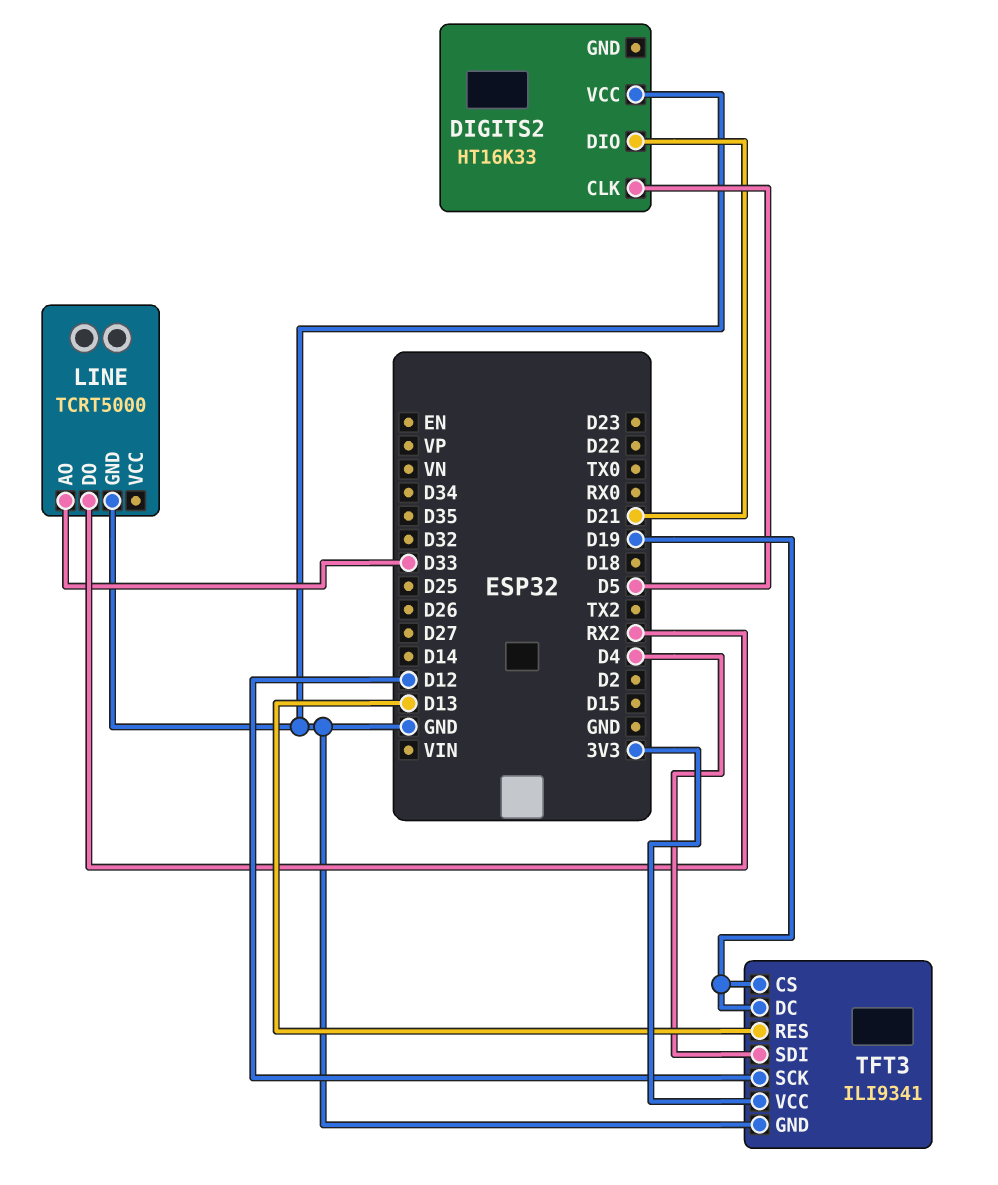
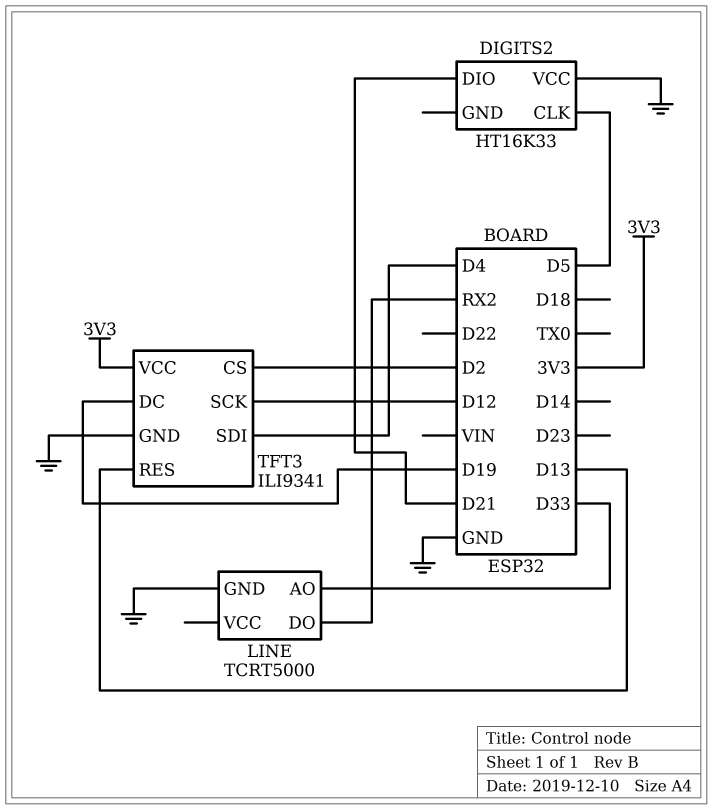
TFT3 pin CS: D19 -> D2

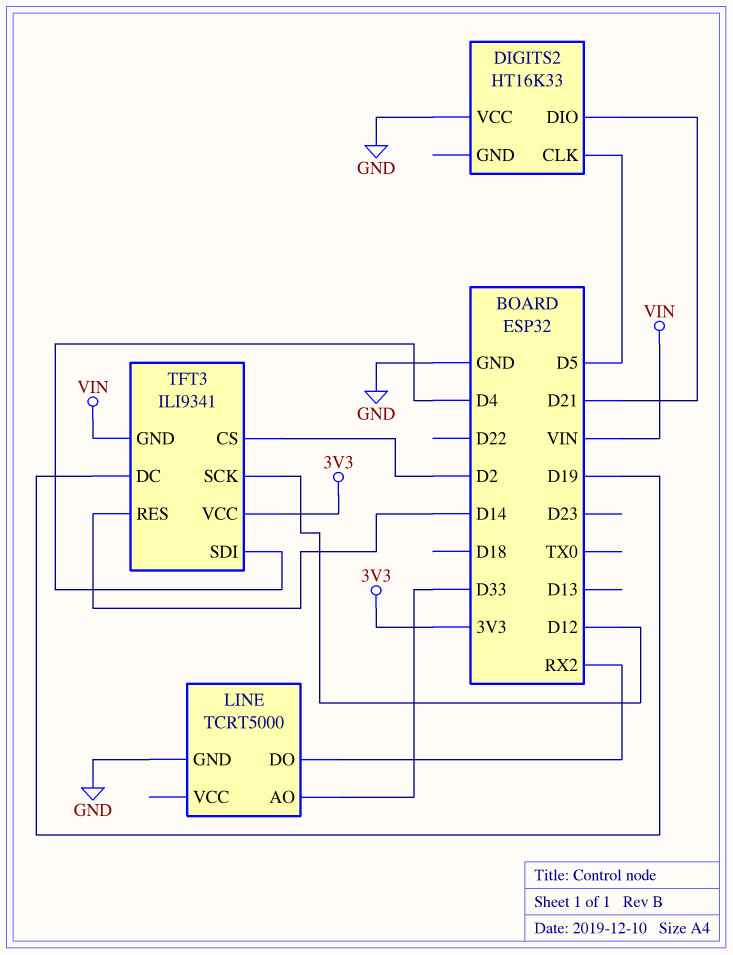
TFT3 pin GND: GND -> VIN
TFT3 pin RES: D13 -> D14

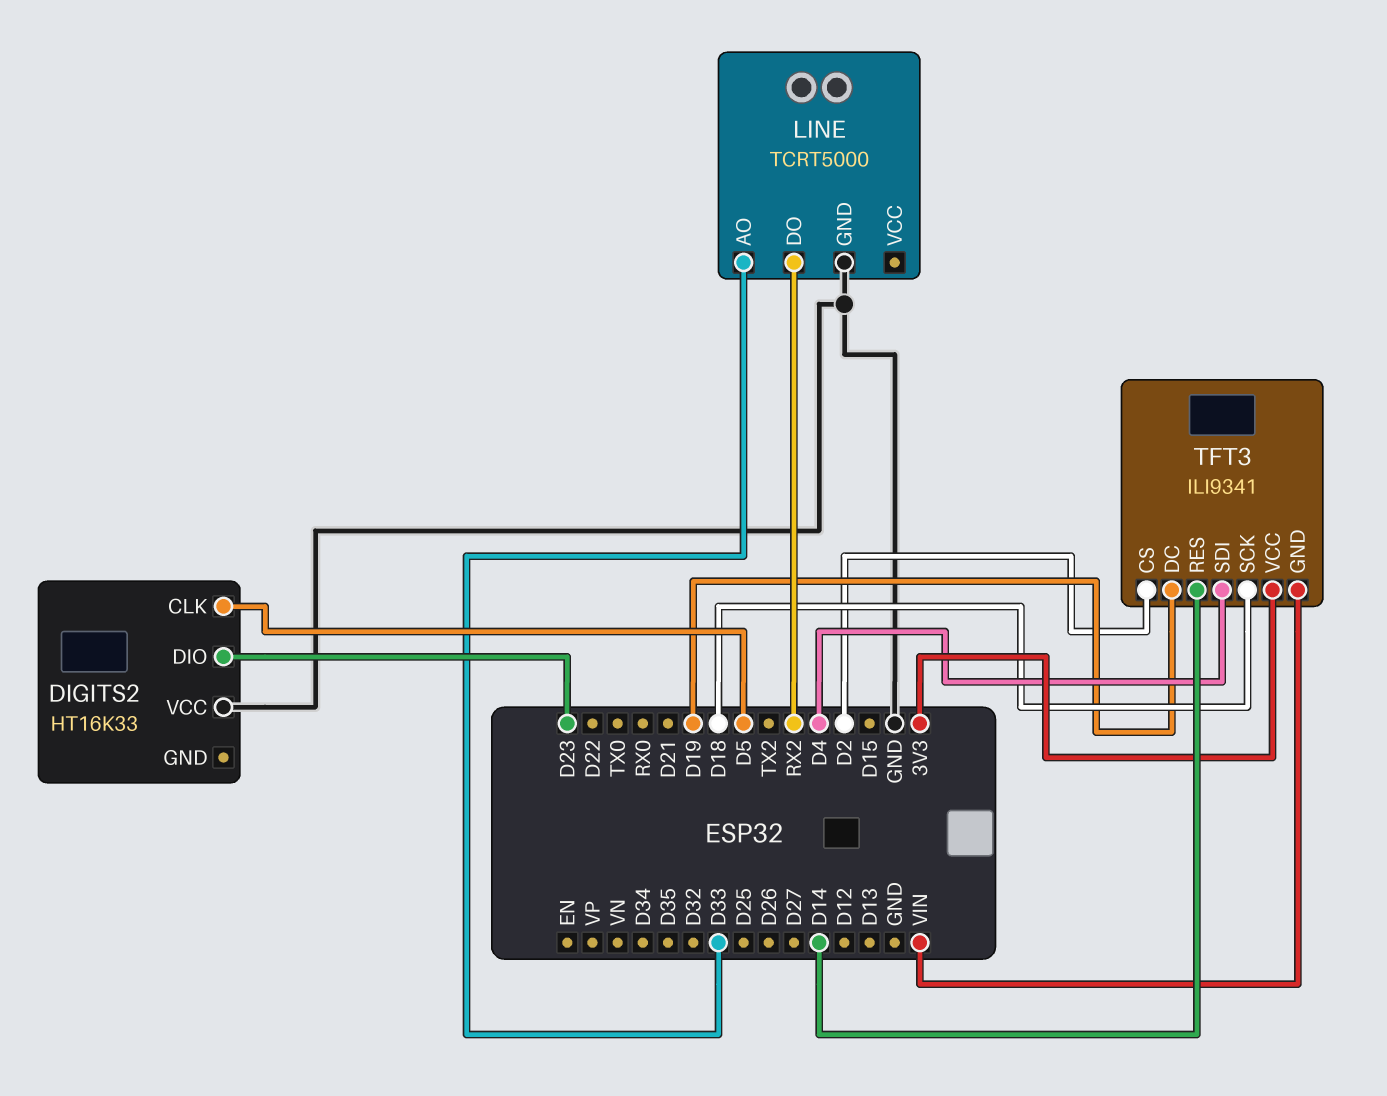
DIGITS2 pin DIO: D21 -> D23
TFT3 pin SCK: D12 -> D18

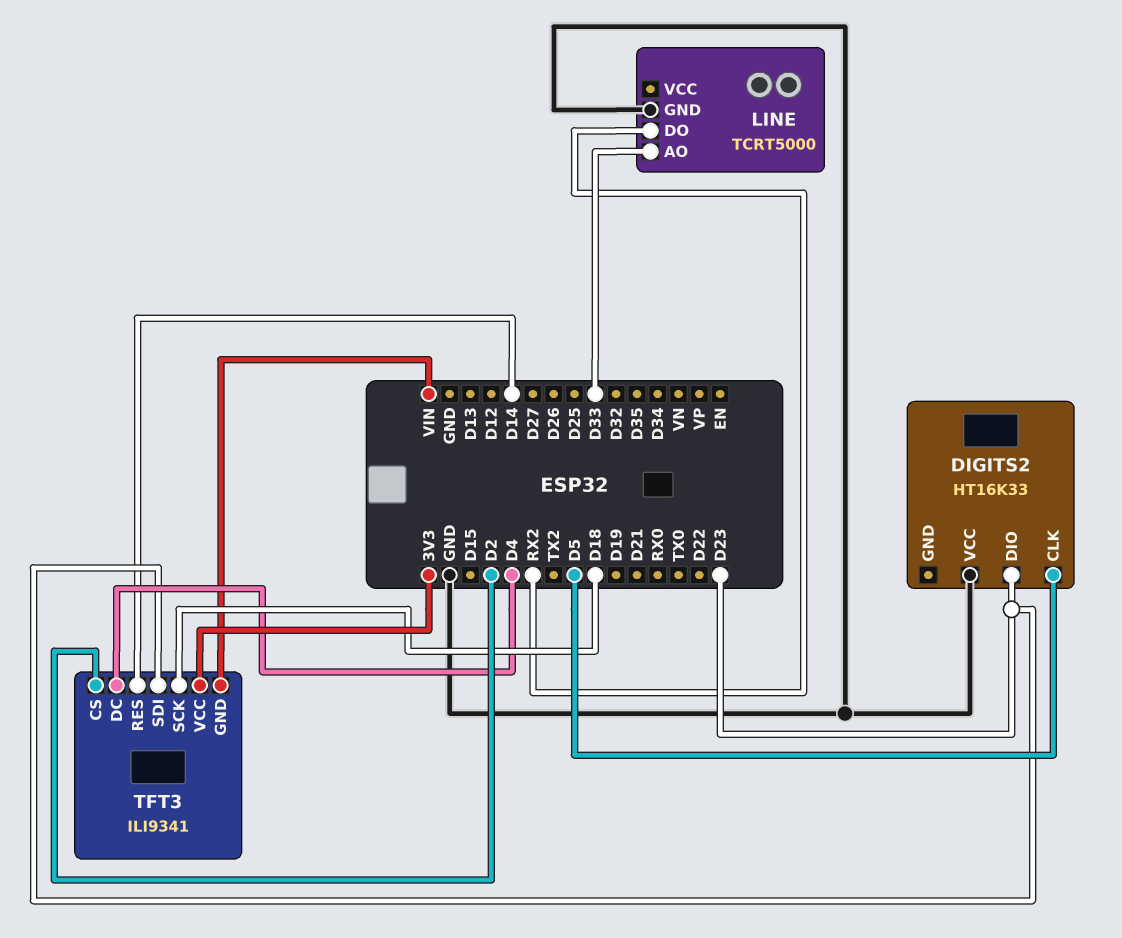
TFT3 pin DC: D19 -> D4
TFT3 pin SDI: D4 -> D23

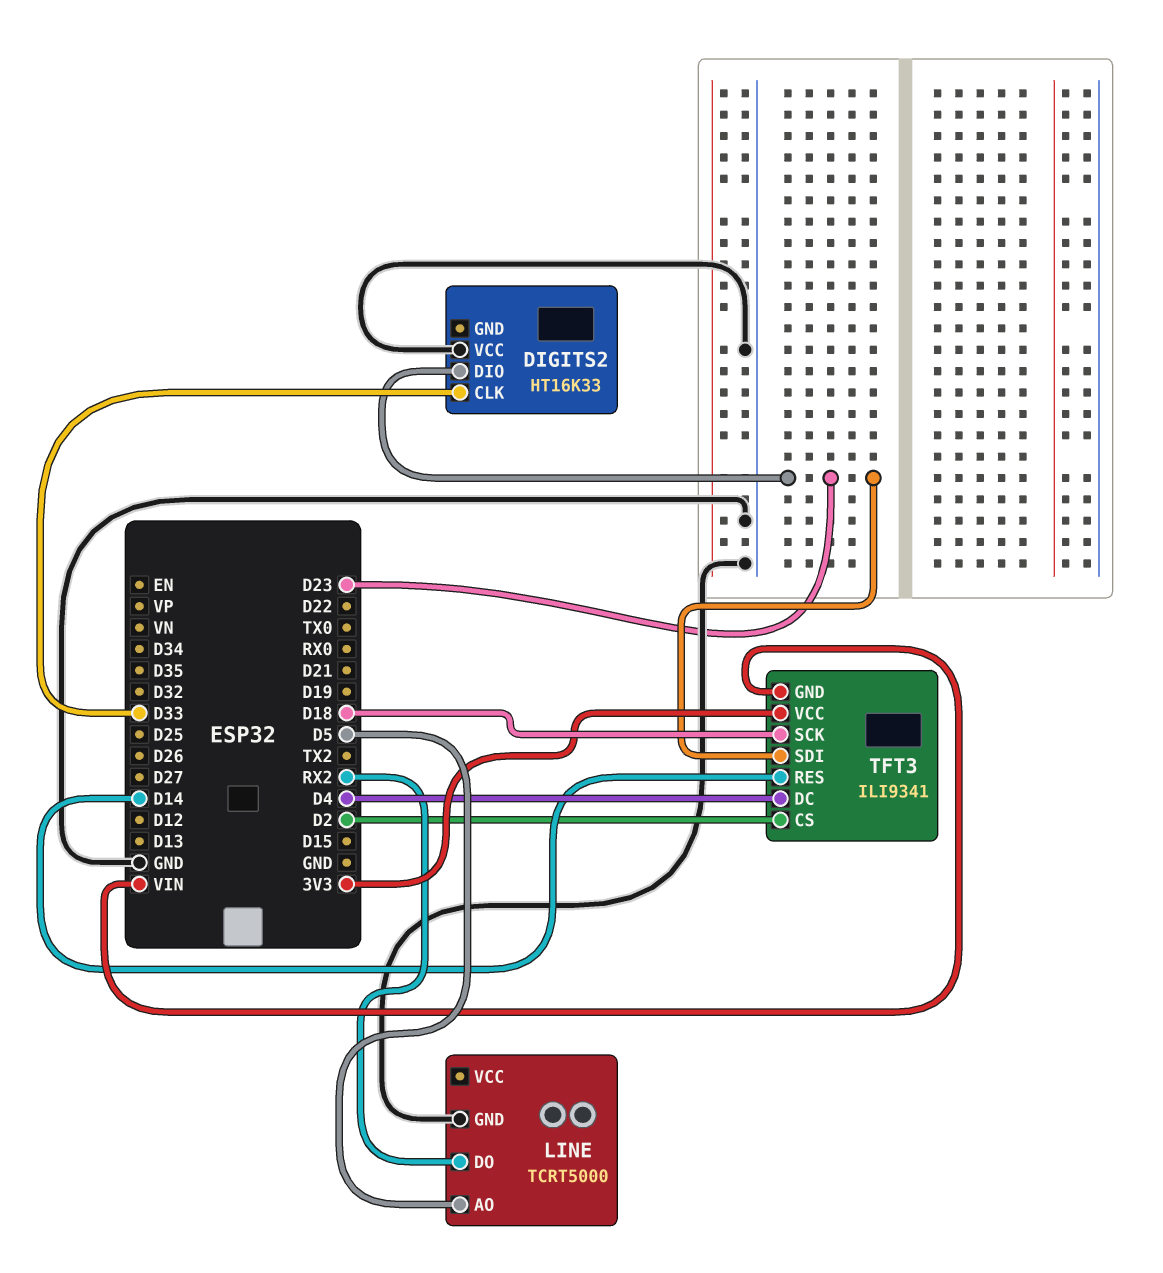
DIGITS2 pin CLK: D5 -> D33
LINE pin AO: D33 -> D5

